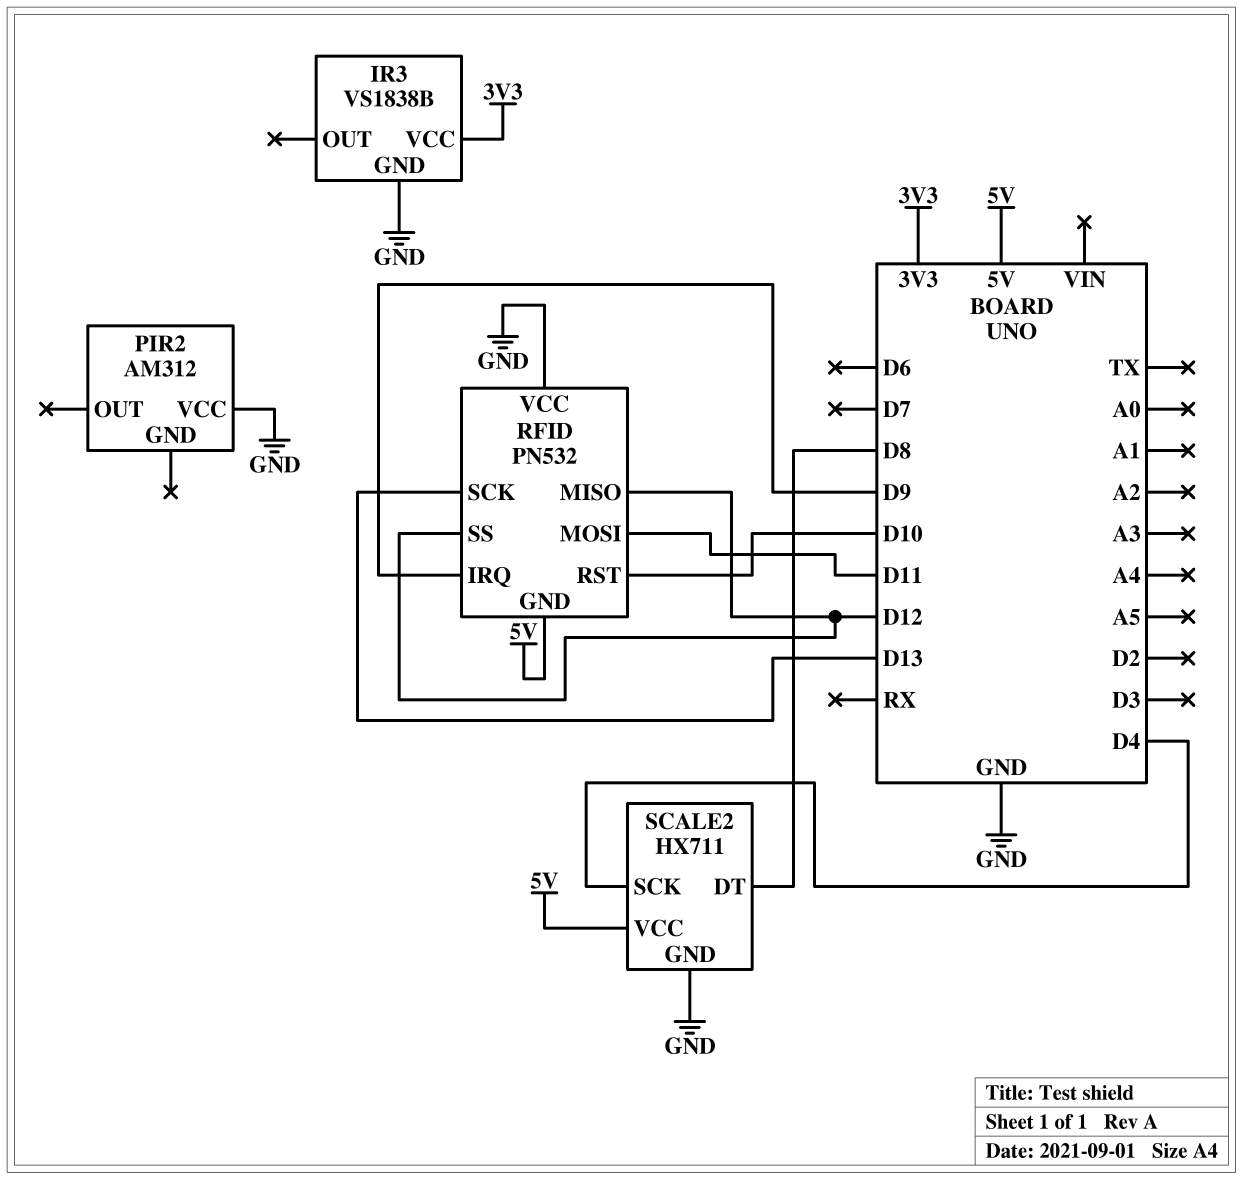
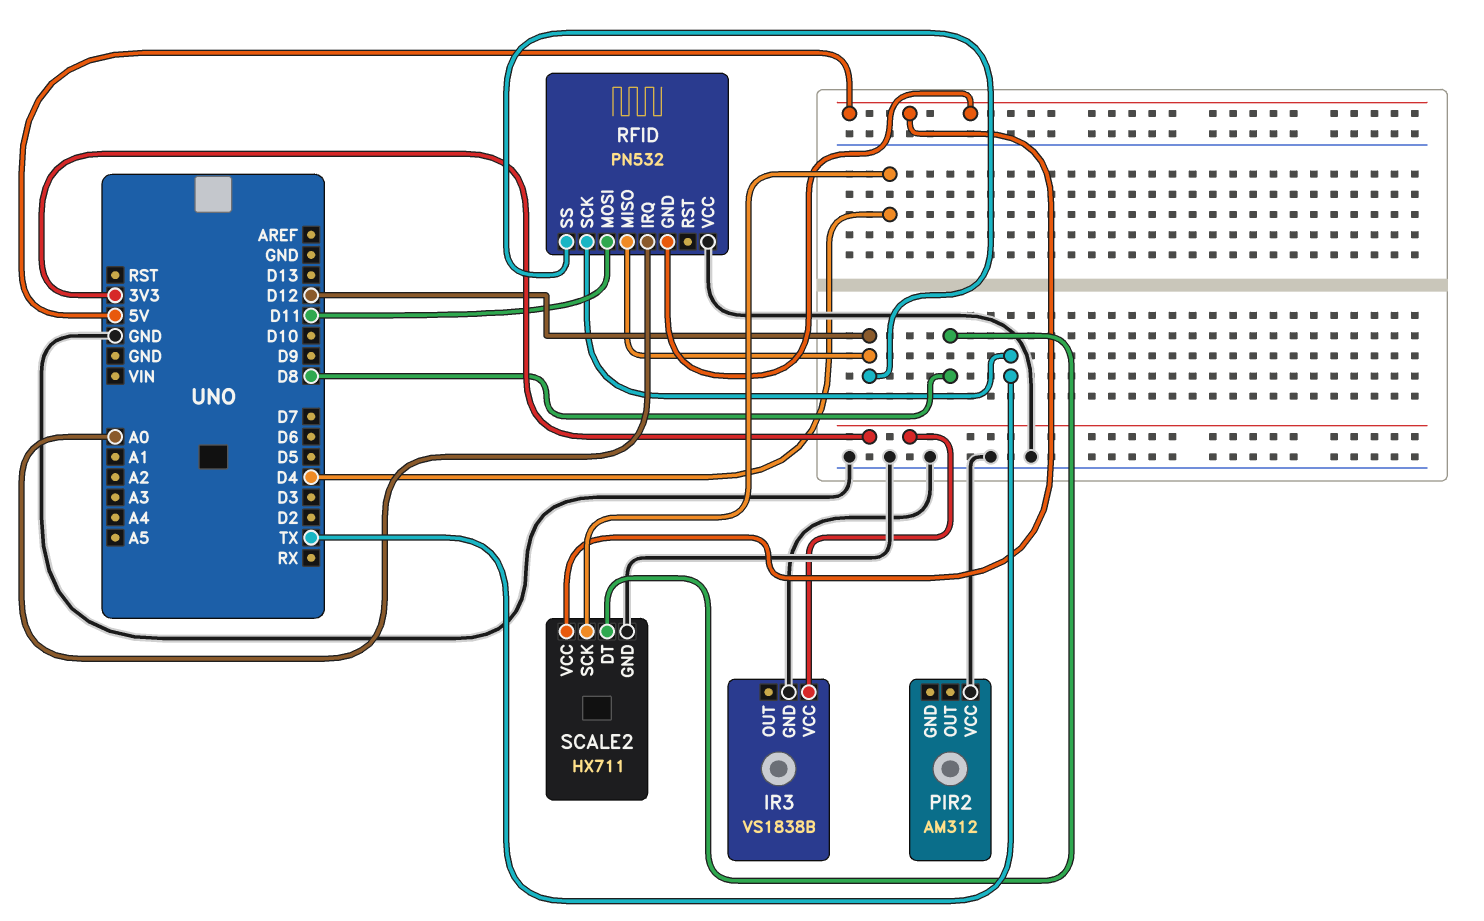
RFID pin IRQ: D9 -> A0
RFID pin RST: D10 -> none
RFID pin SCK: D13 -> TX

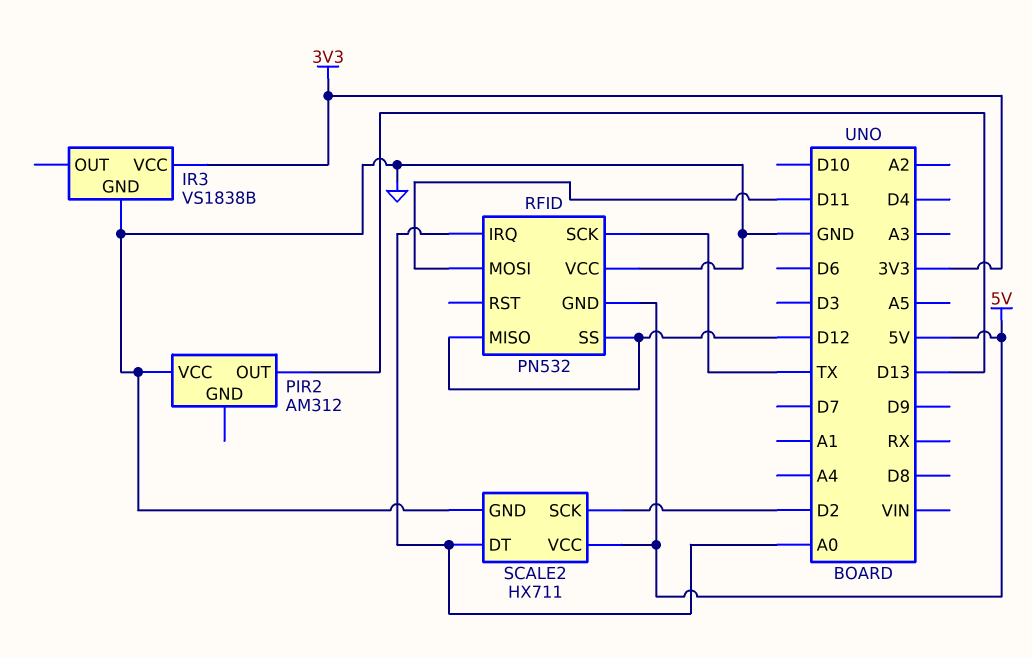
PIR2 pin OUT: none -> D13
SCALE2 pin DT: D8 -> A0
SCALE2 pin SCK: D4 -> D2

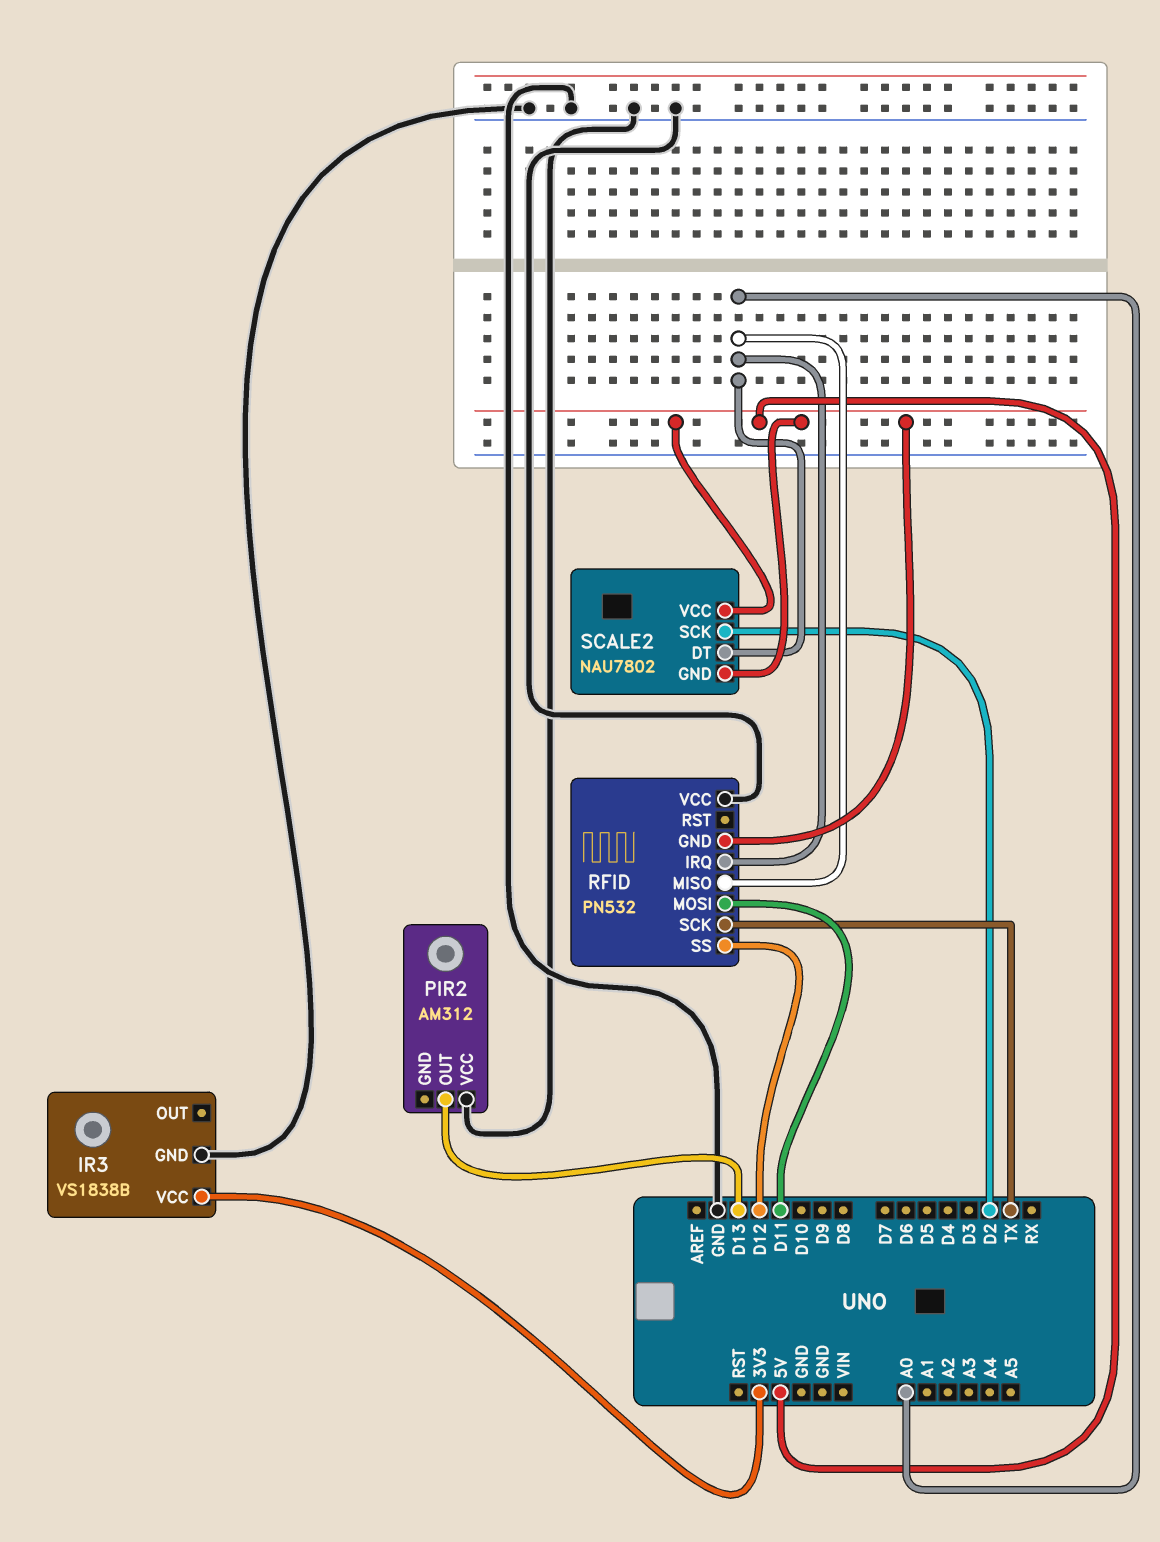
RFID pin MISO: D12 -> A0
SCALE2: HX711 -> NAU7802
SCALE2 pin GND: GND -> 5V

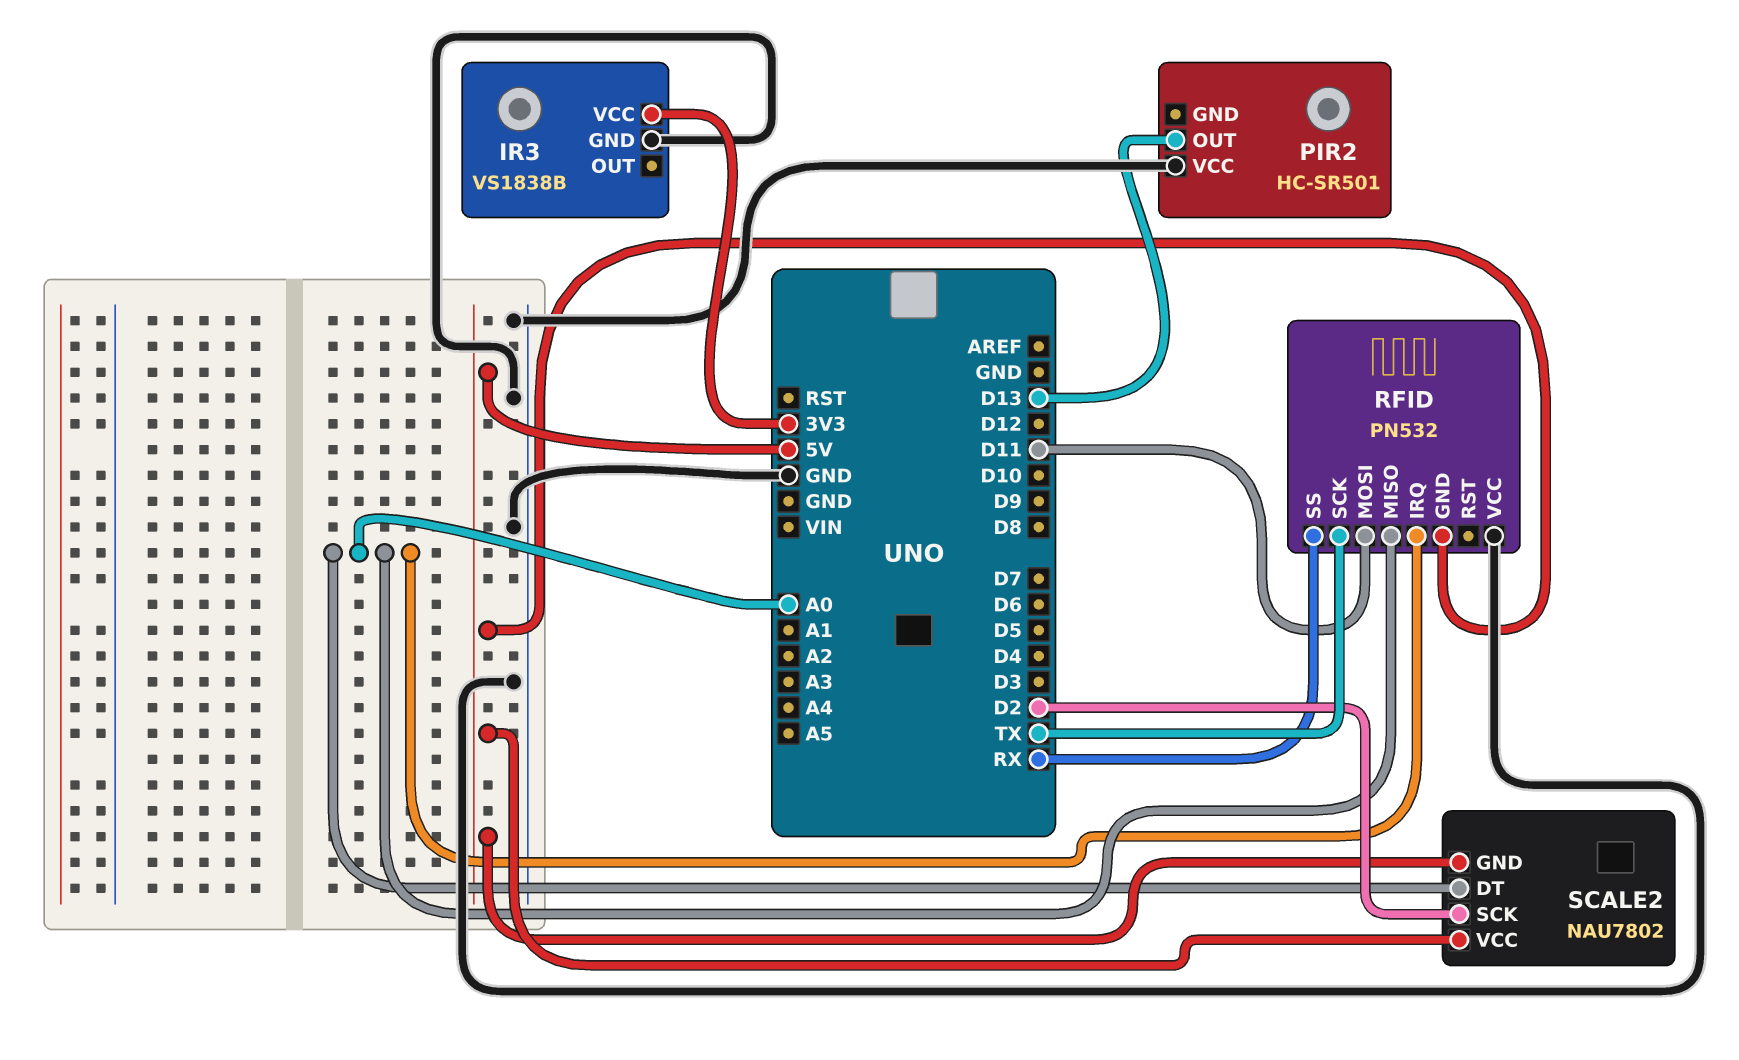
PIR2: AM312 -> HC-SR501
RFID pin SS: D12 -> RX

